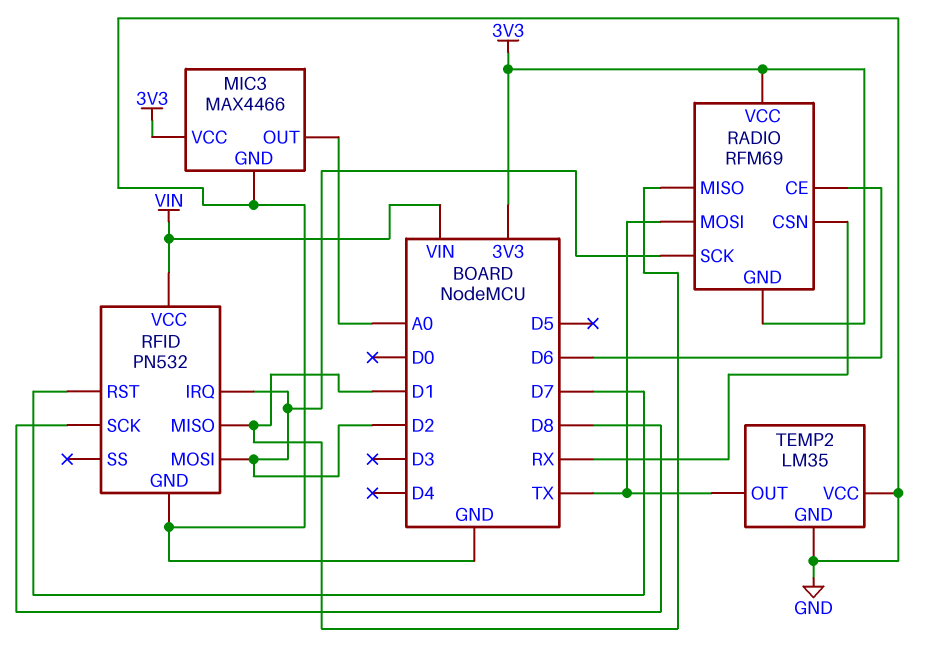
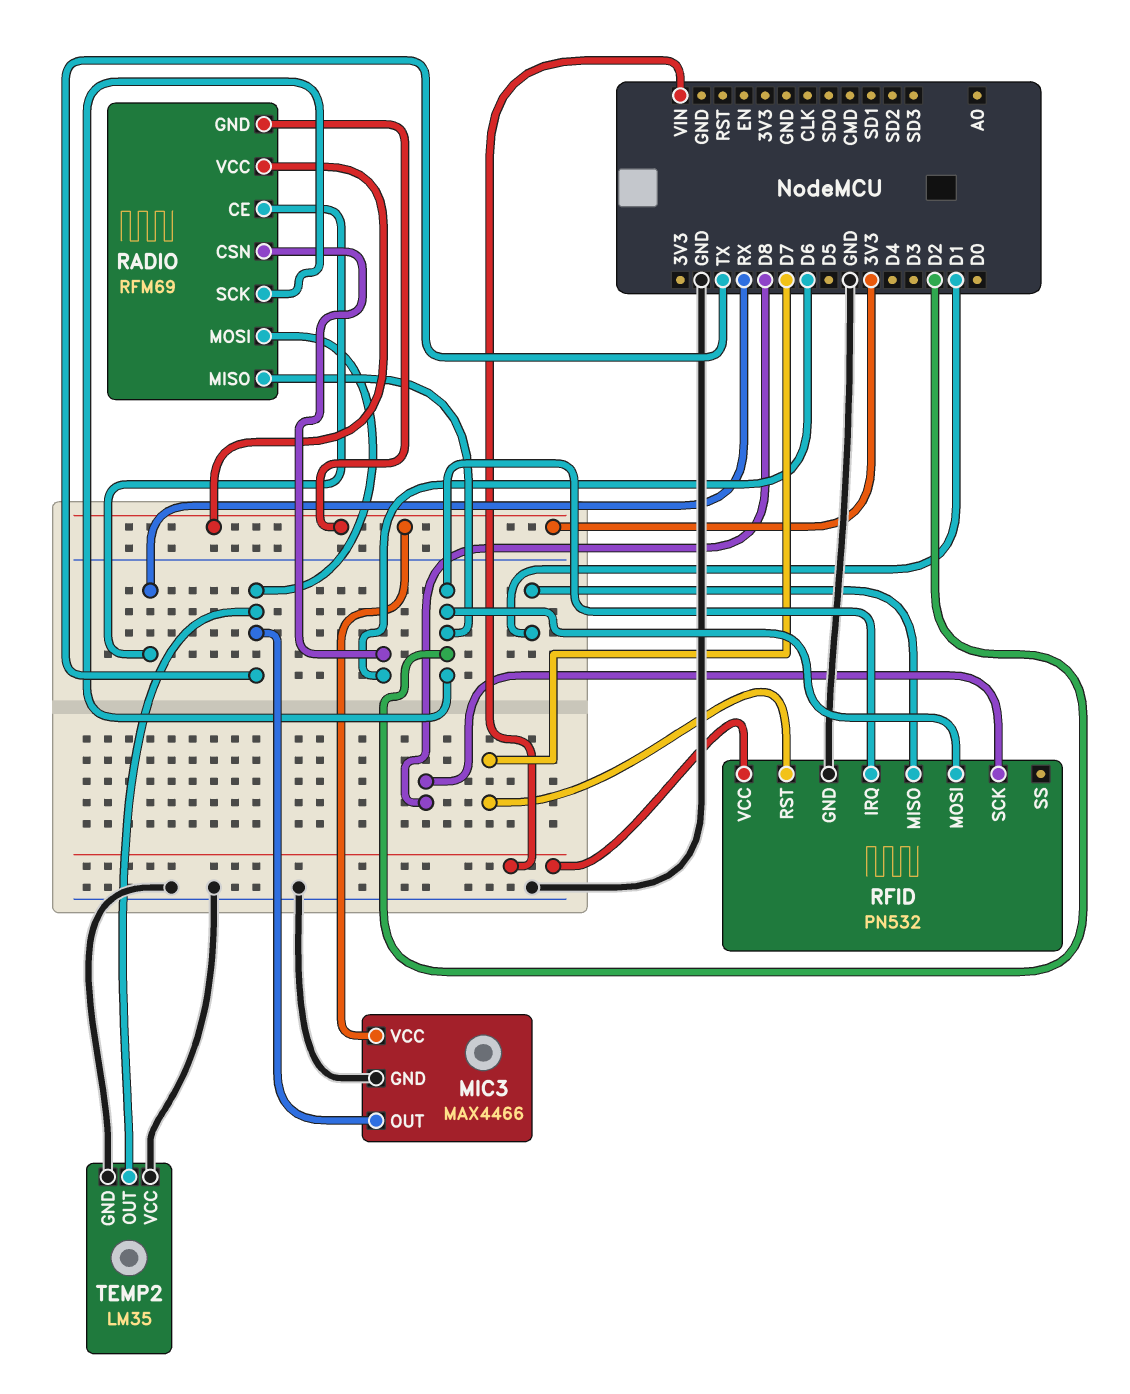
MIC3 pin OUT: A0 -> TX
RADIO pin CE: D6 -> RX
RADIO pin CSN: RX -> D6
RADIO pin MISO: D1 -> D2

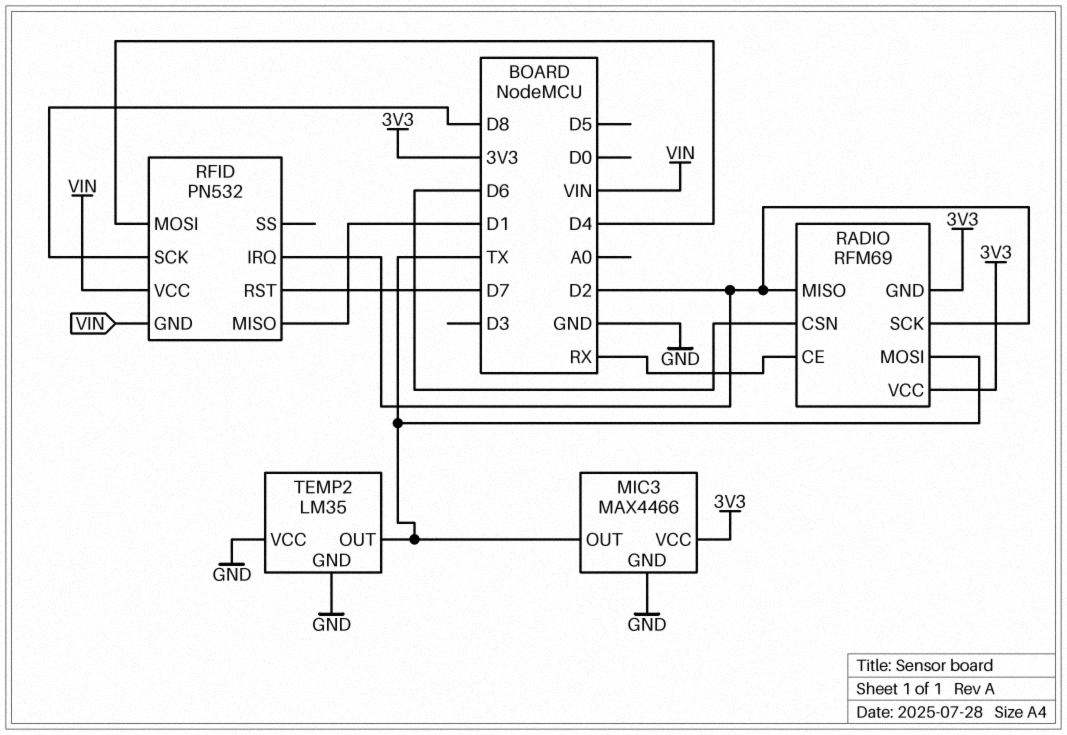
RFID pin GND: GND -> VIN
RFID pin MOSI: D2 -> D4

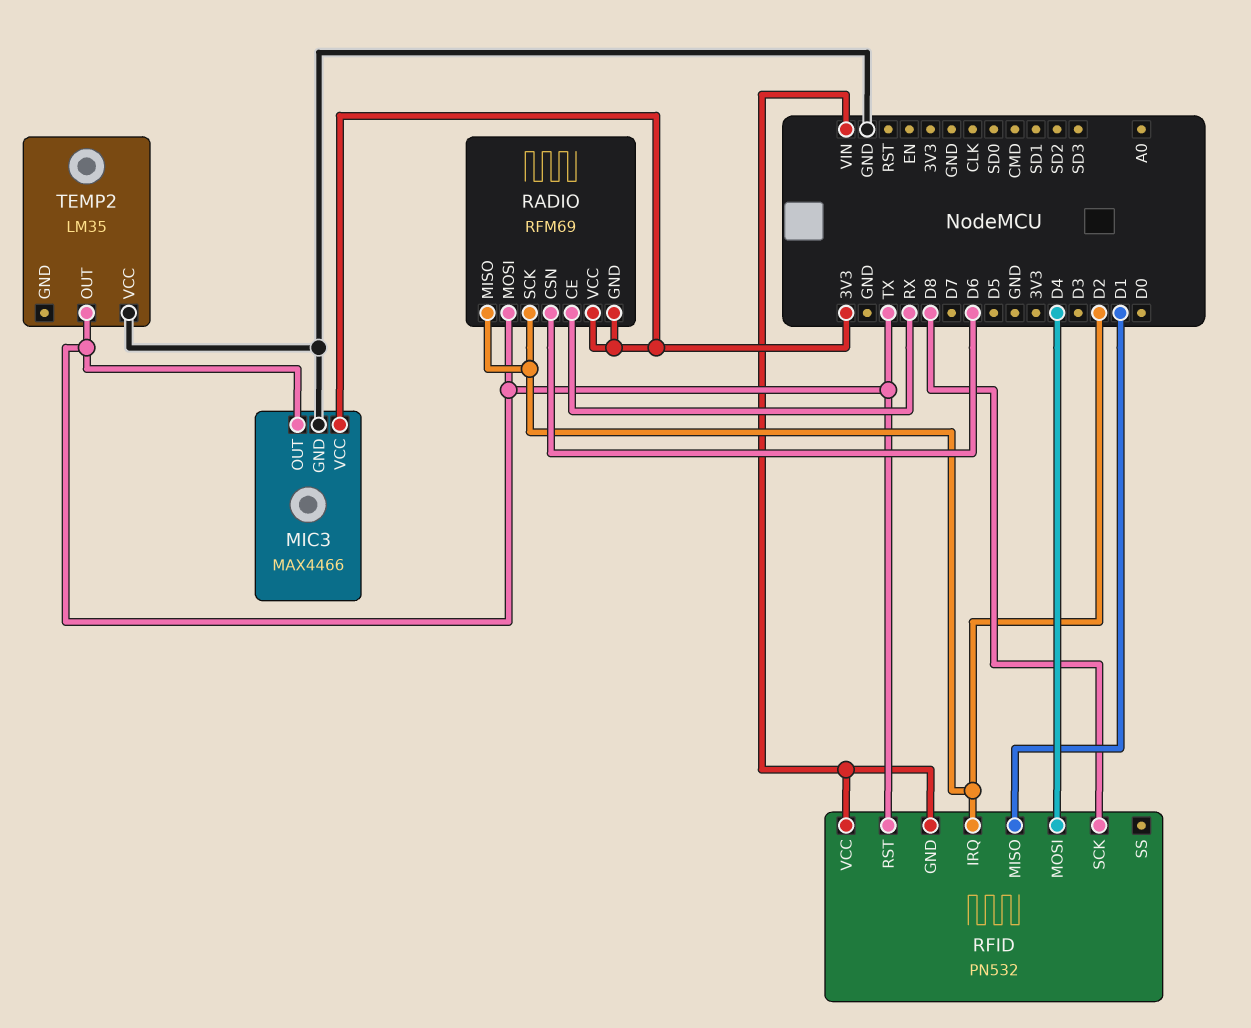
RFID pin RST: D7 -> TX
TEMP2 pin GND: GND -> none

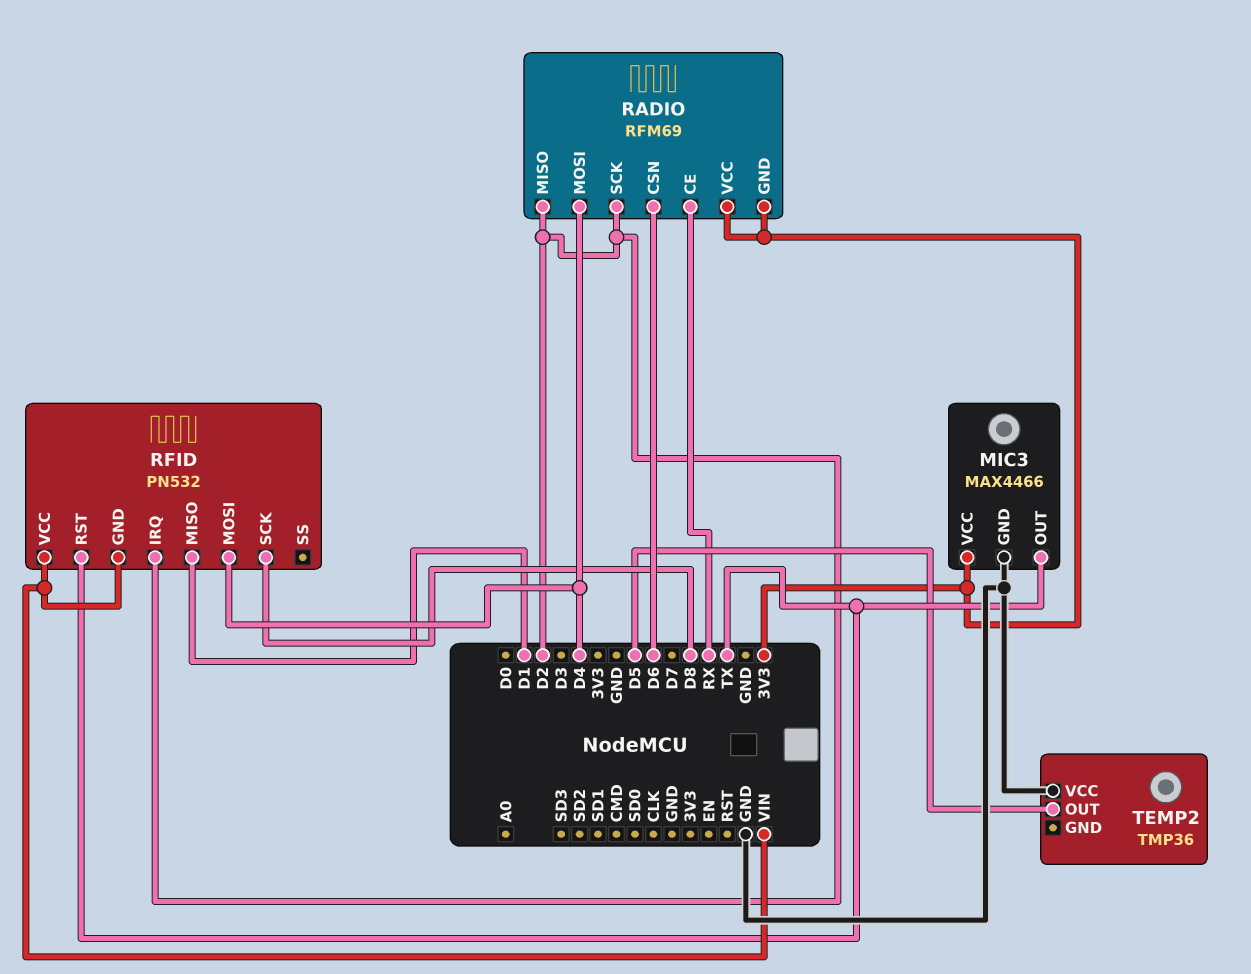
RADIO pin MOSI: TX -> D4
TEMP2: LM35 -> TMP36
TEMP2 pin OUT: TX -> D5

